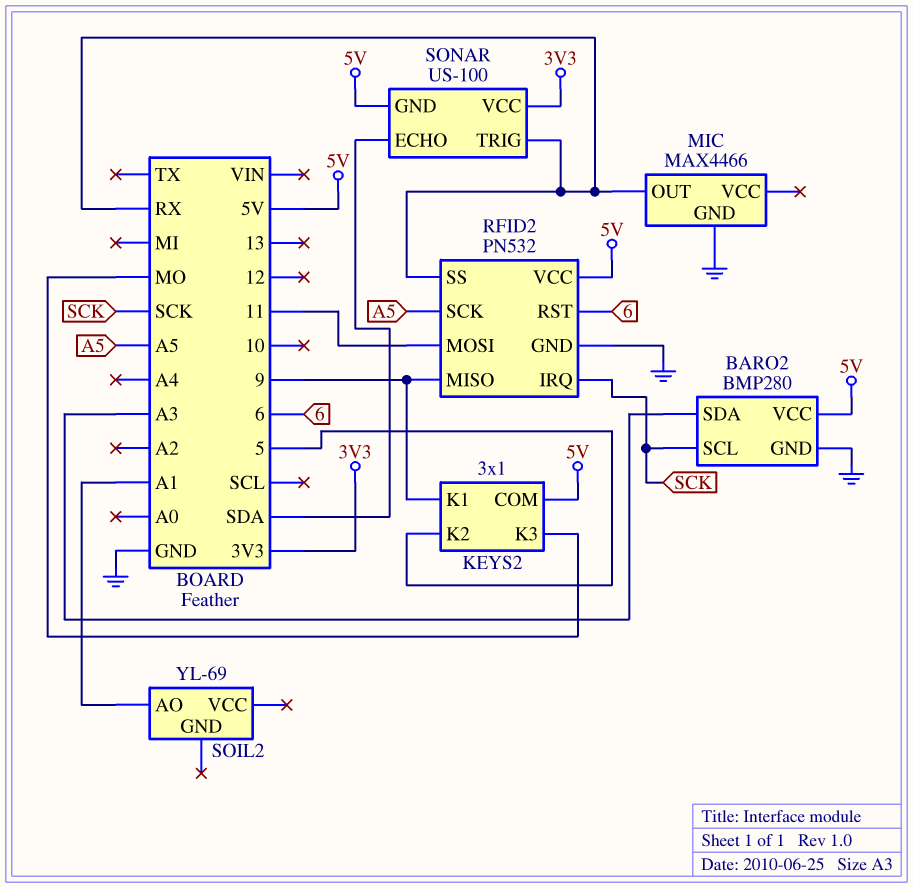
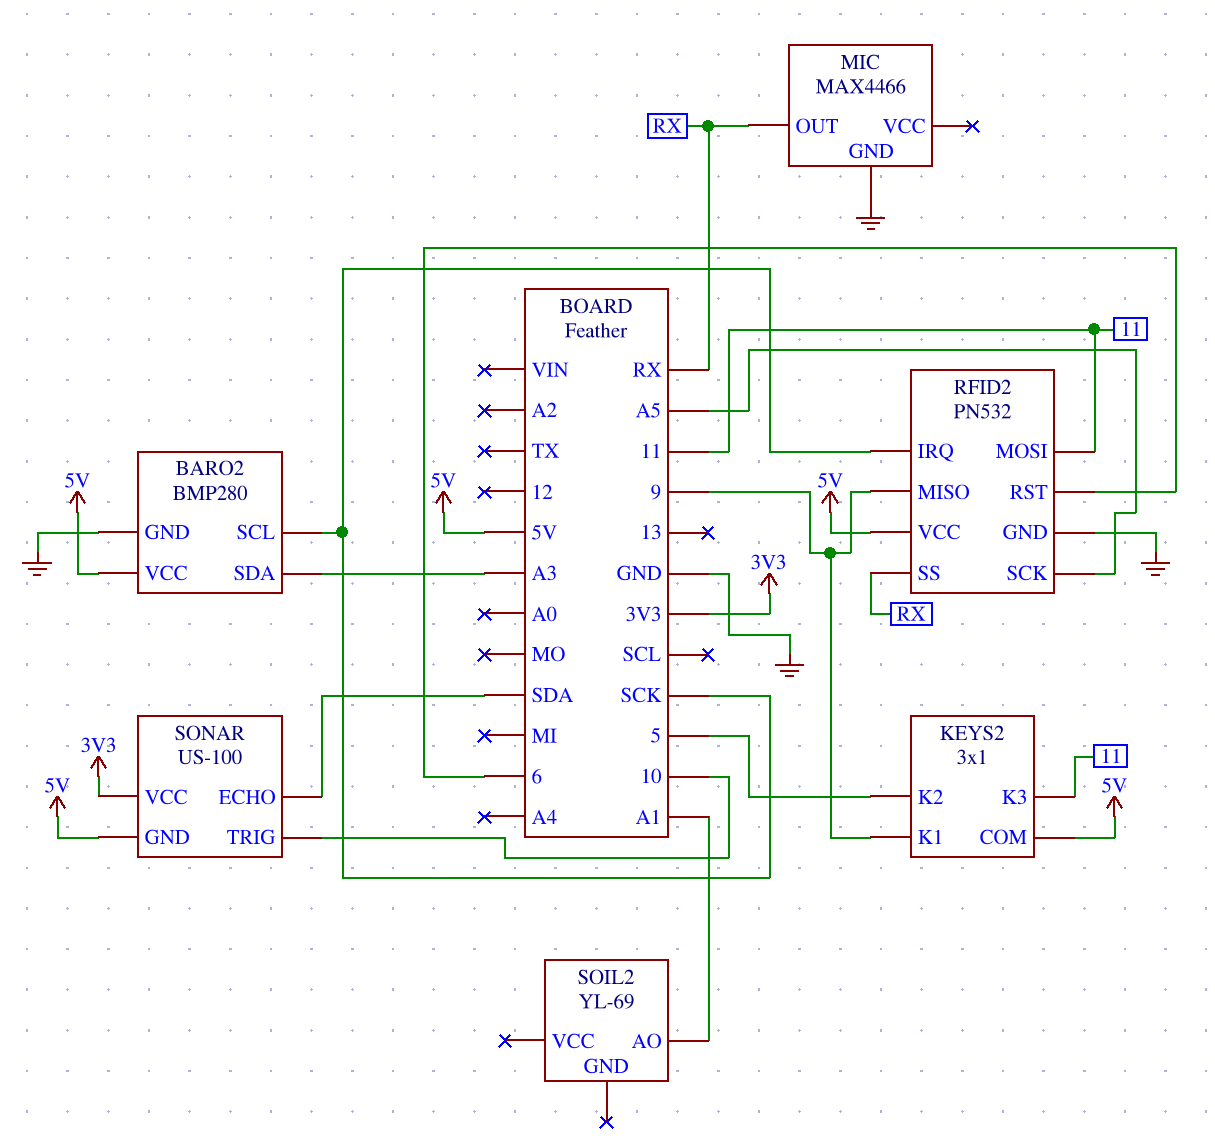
KEYS2 pin K3: MO -> 11
SONAR pin TRIG: RX -> 10

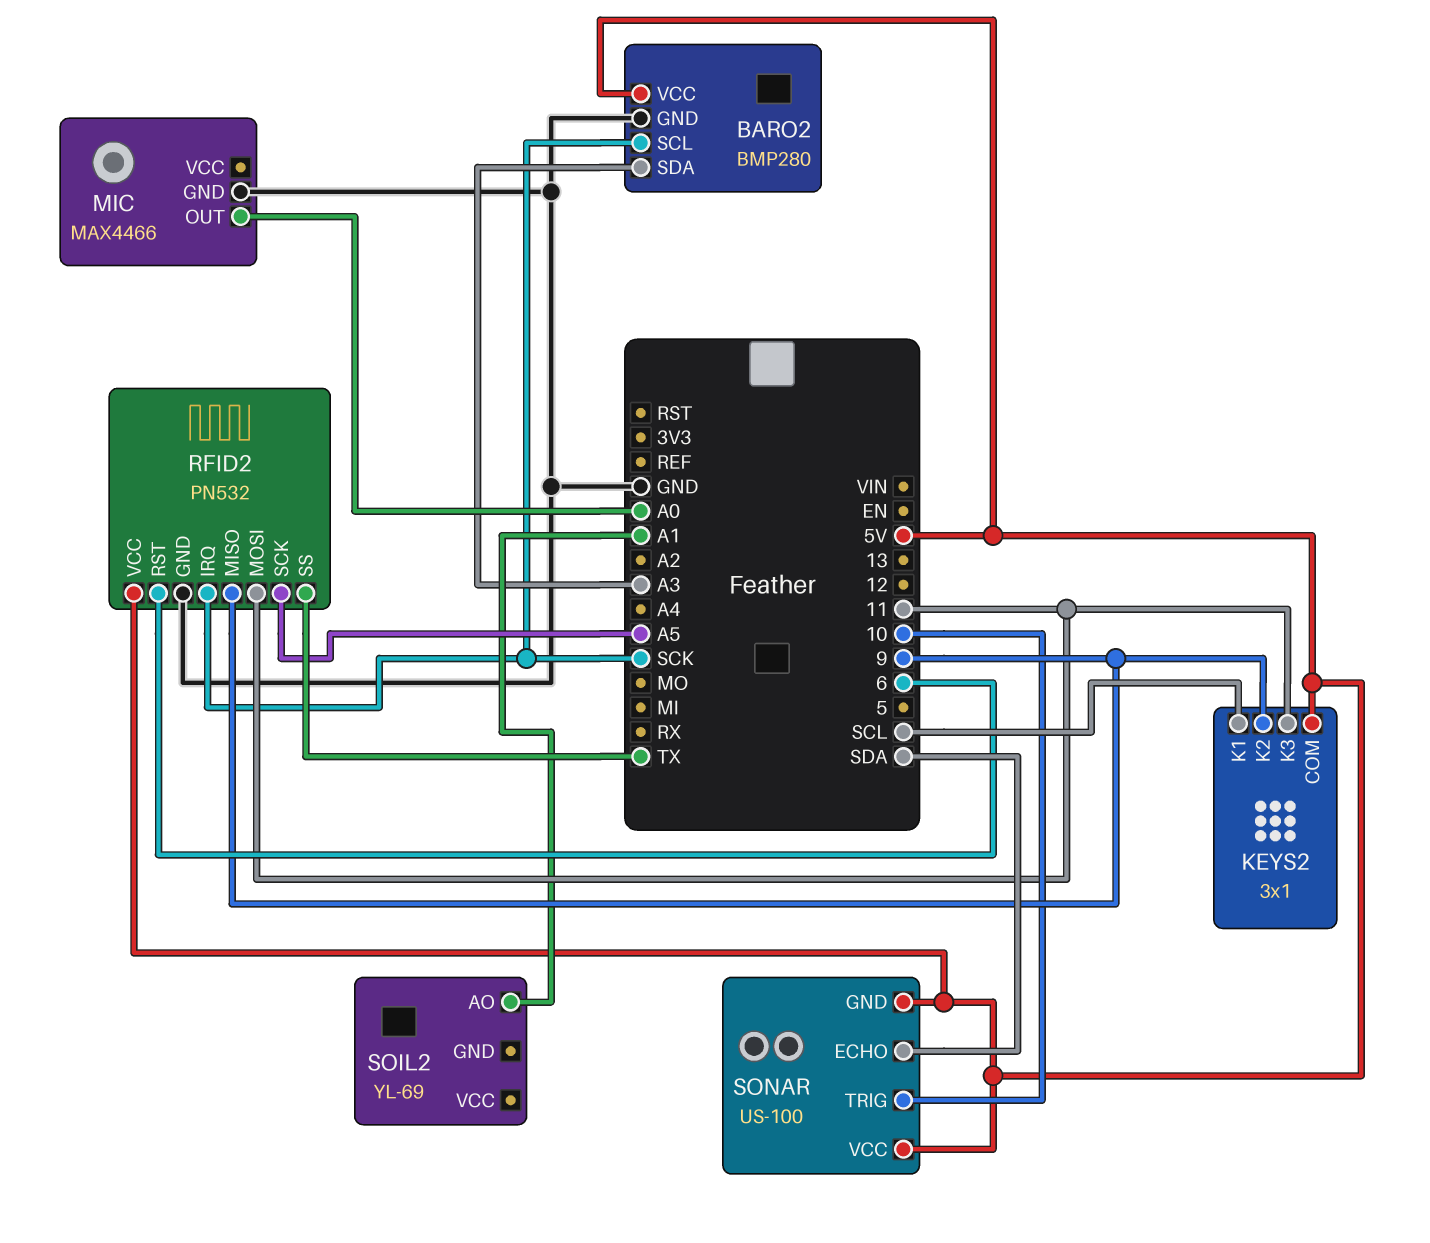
KEYS2 pin K1: 9 -> SCL
KEYS2 pin K2: 5 -> 9
MIC pin OUT: RX -> A0
RFID2 pin SS: RX -> TX
SONAR pin VCC: 3V3 -> 5V

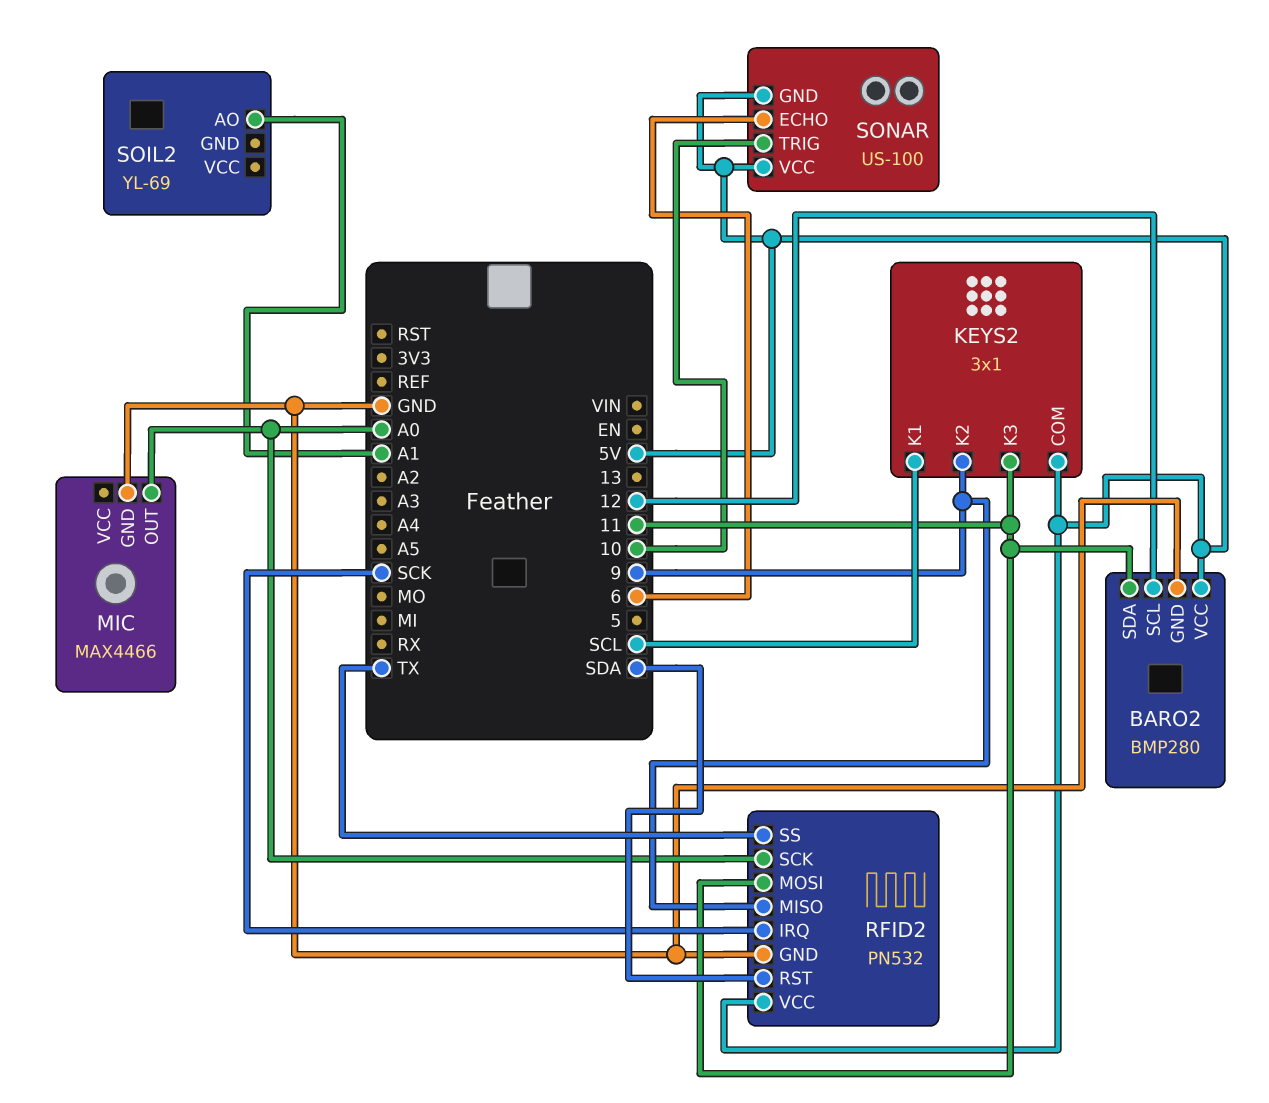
BARO2 pin SCL: SCK -> 12
BARO2 pin SDA: A3 -> 11
RFID2 pin RST: 6 -> SDA
RFID2 pin SCK: A5 -> A0
SONAR pin ECHO: SDA -> 6

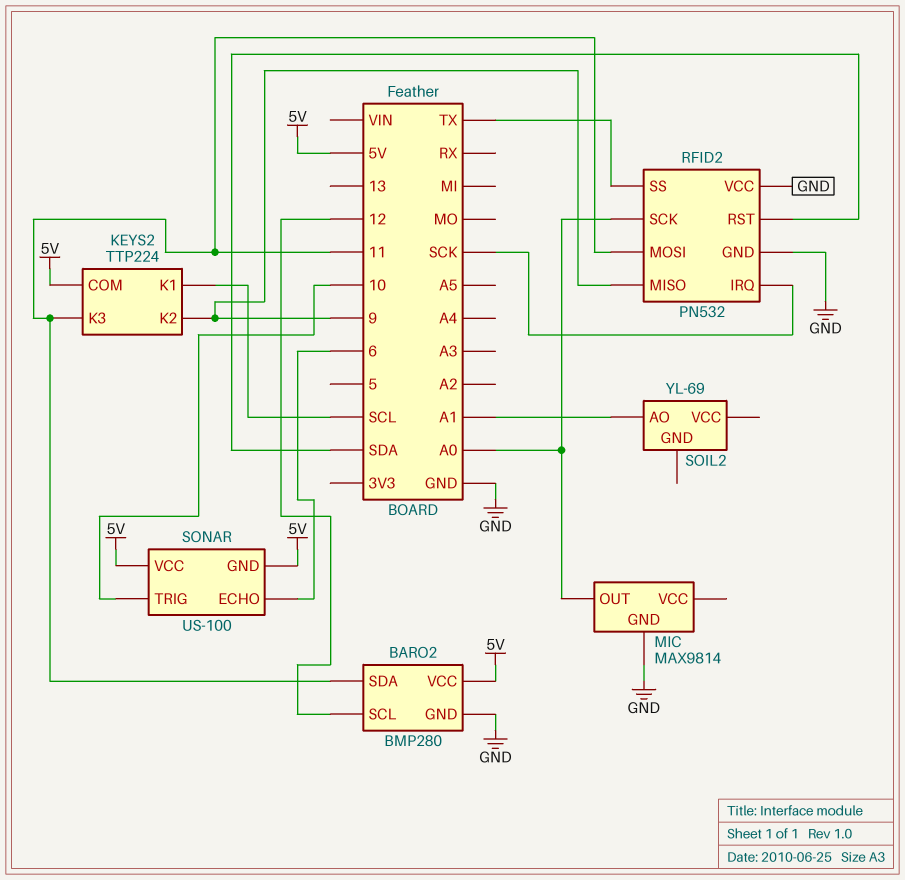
KEYS2: 3x1 -> TTP224
MIC: MAX4466 -> MAX9814
RFID2 pin VCC: 5V -> GND

